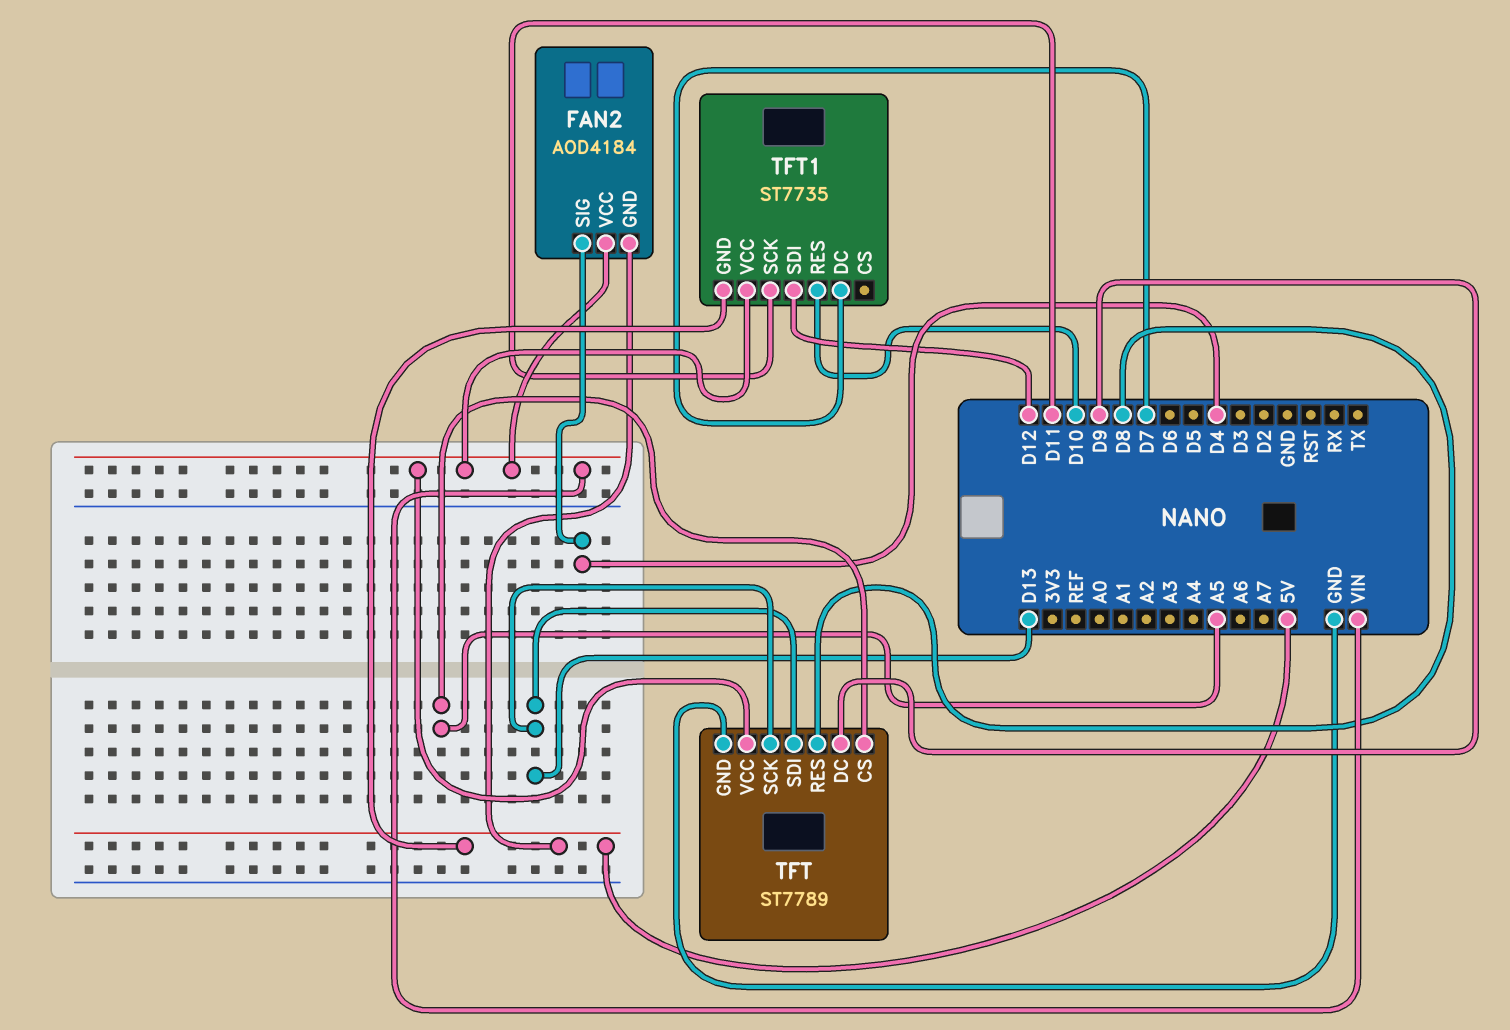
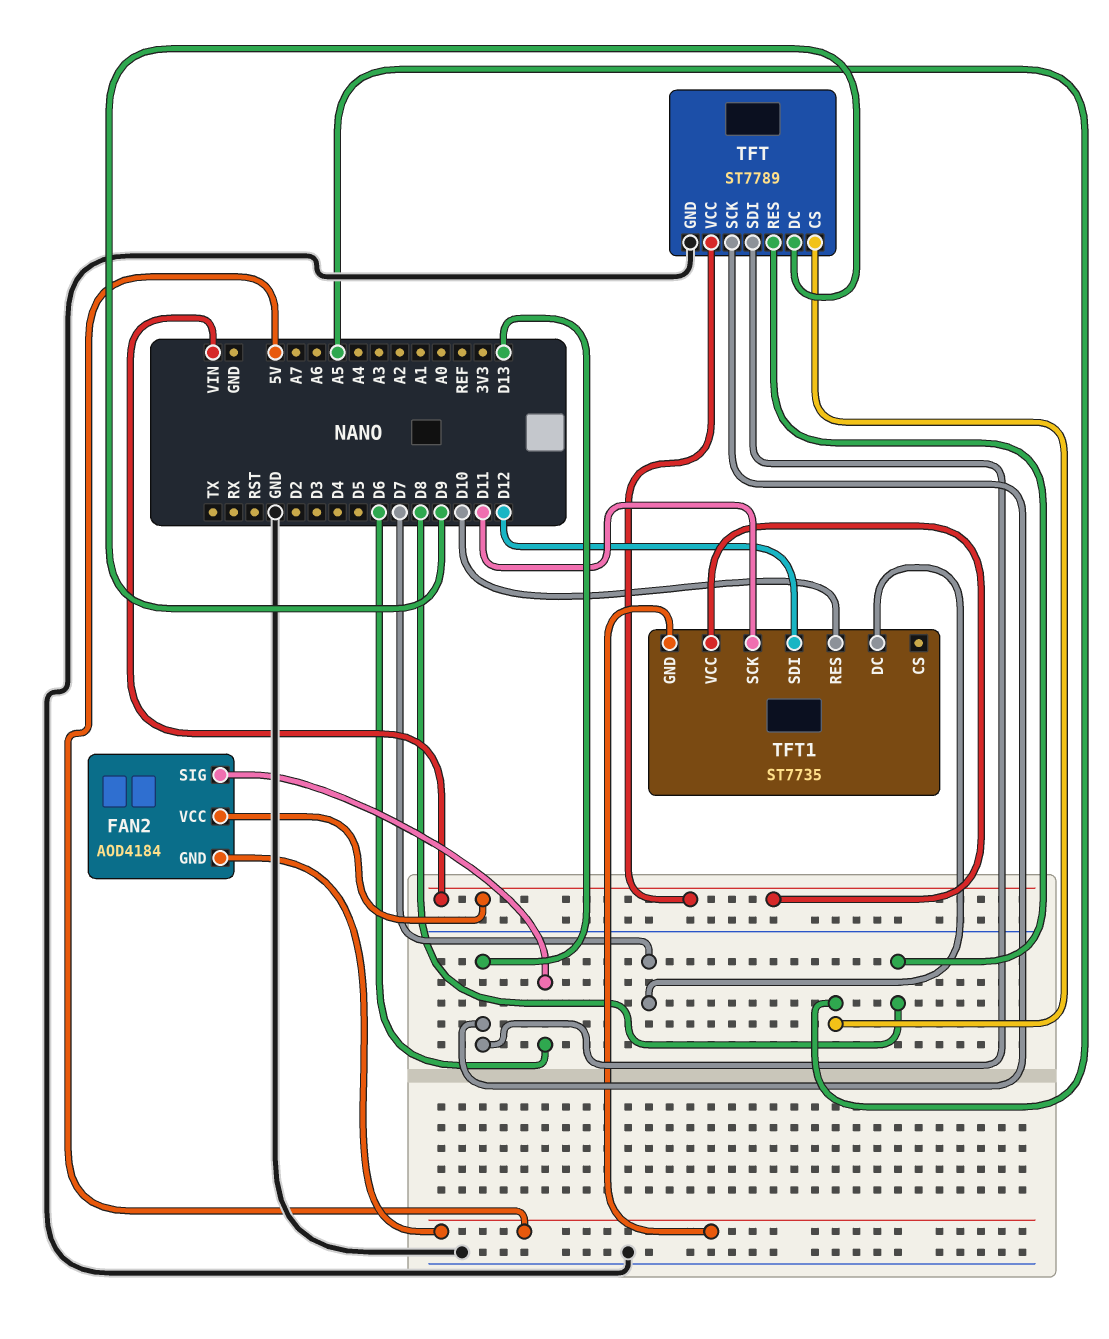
FAN2 pin SIG: D4 -> D6

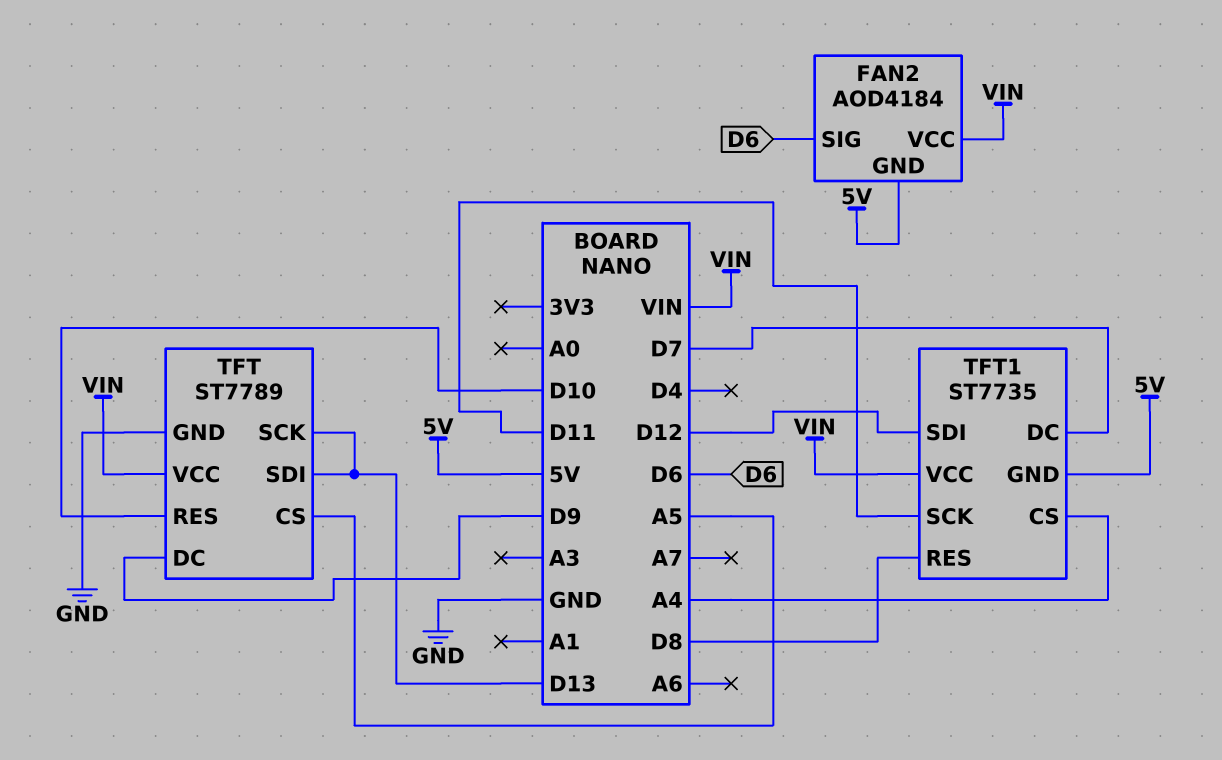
TFT pin RES: D8 -> D10
TFT1 pin CS: none -> A4
TFT1 pin RES: D10 -> D8

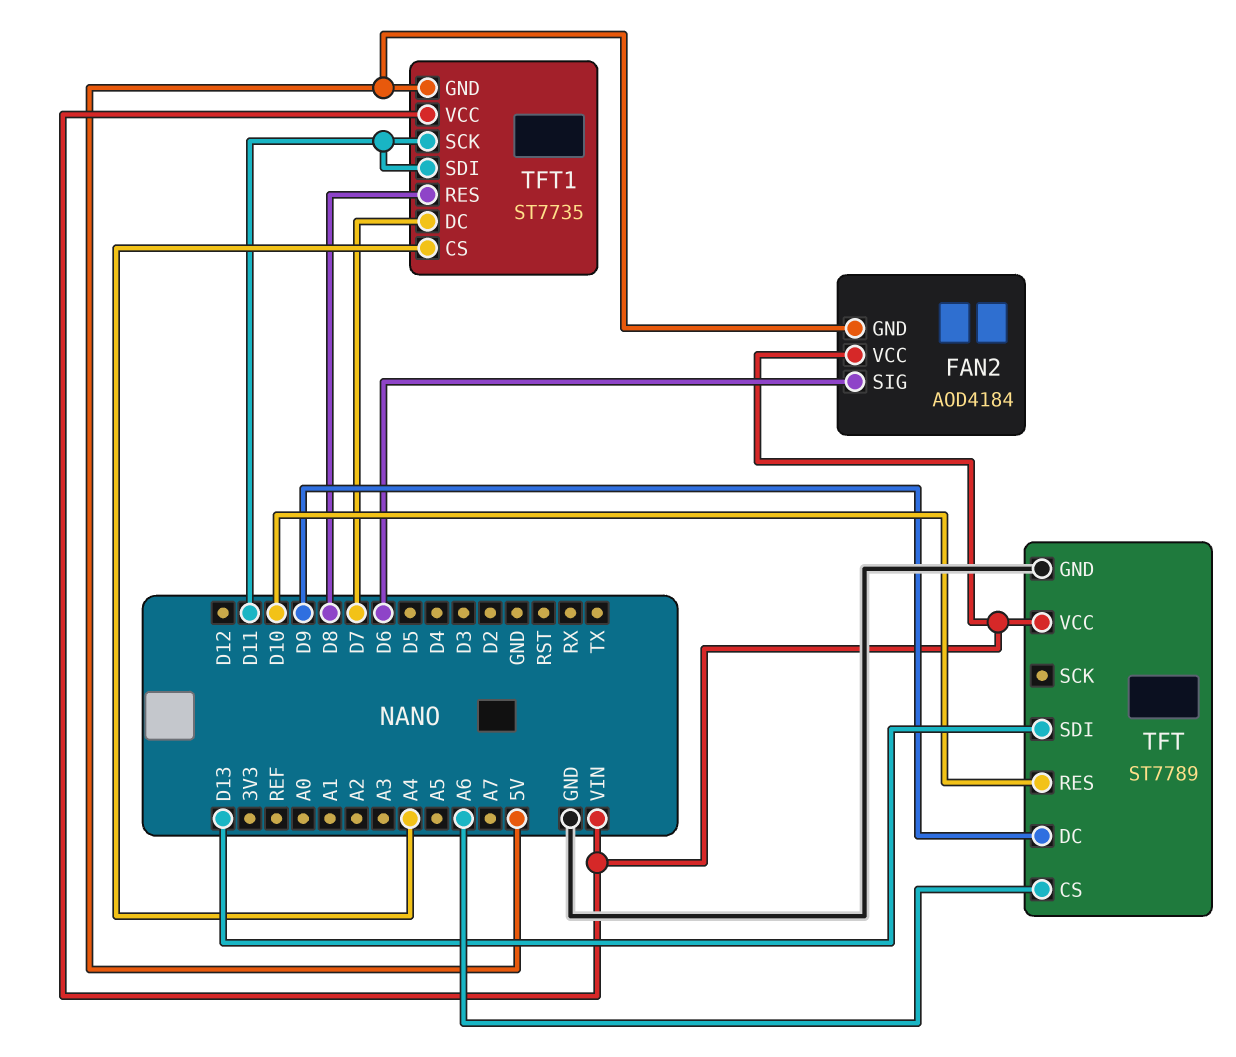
TFT pin CS: A5 -> A6
TFT pin SCK: D13 -> none
TFT1 pin SDI: D12 -> D11

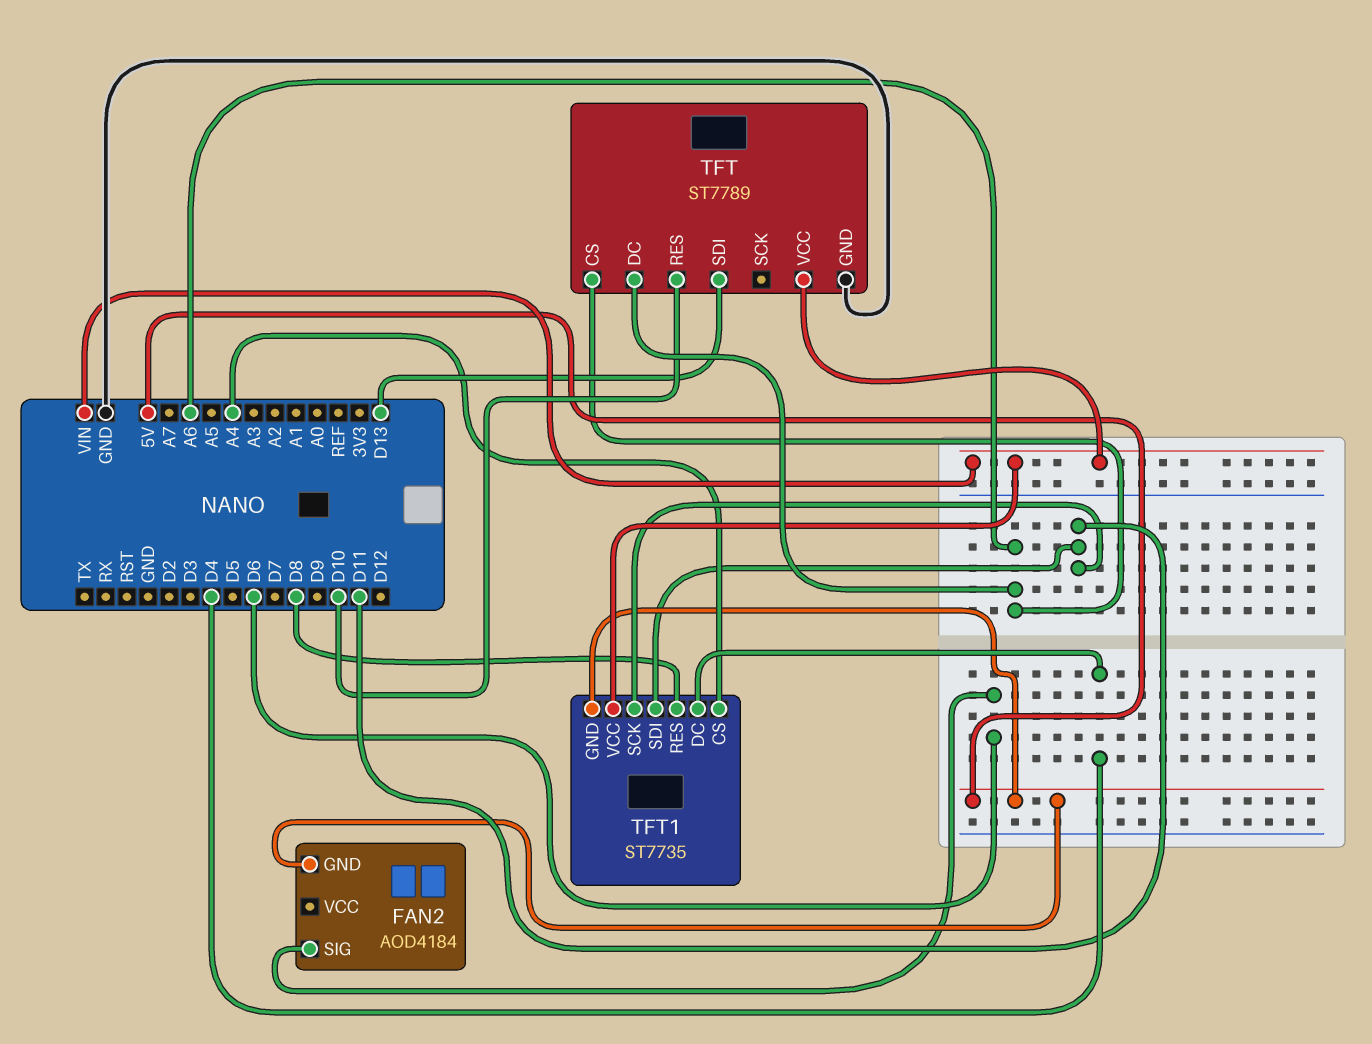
FAN2 pin VCC: VIN -> none
TFT pin DC: D9 -> A6
TFT1 pin DC: D7 -> D4

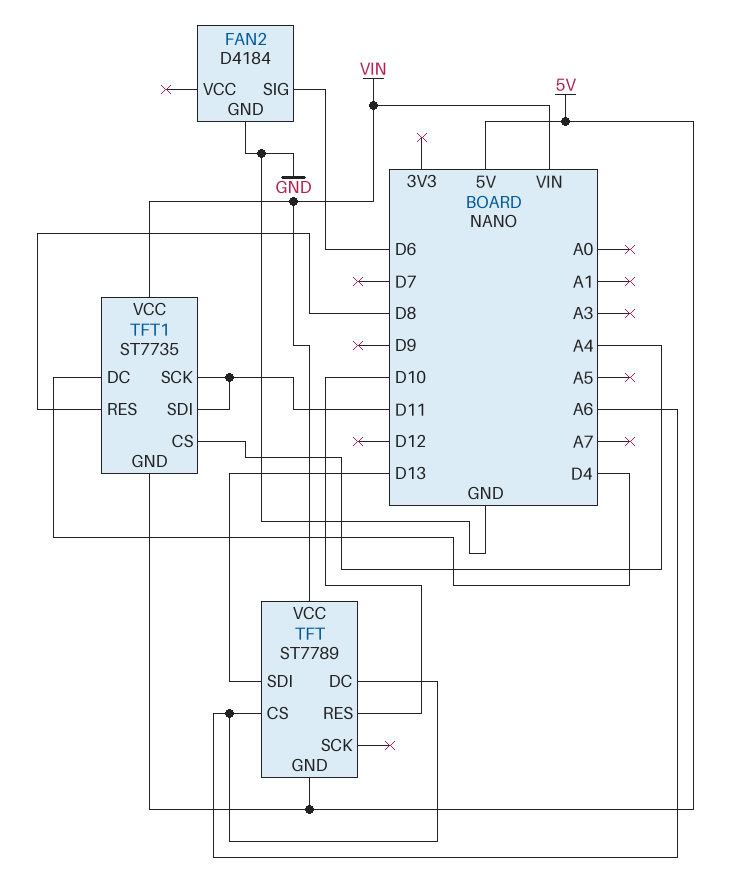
FAN2: AOD4184 -> D4184
FAN2 pin GND: 5V -> GND
TFT pin GND: GND -> 5V

